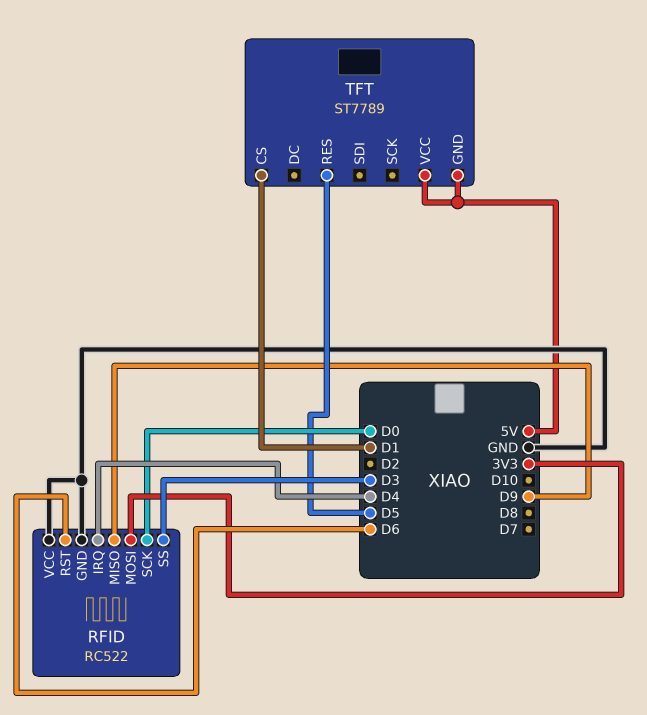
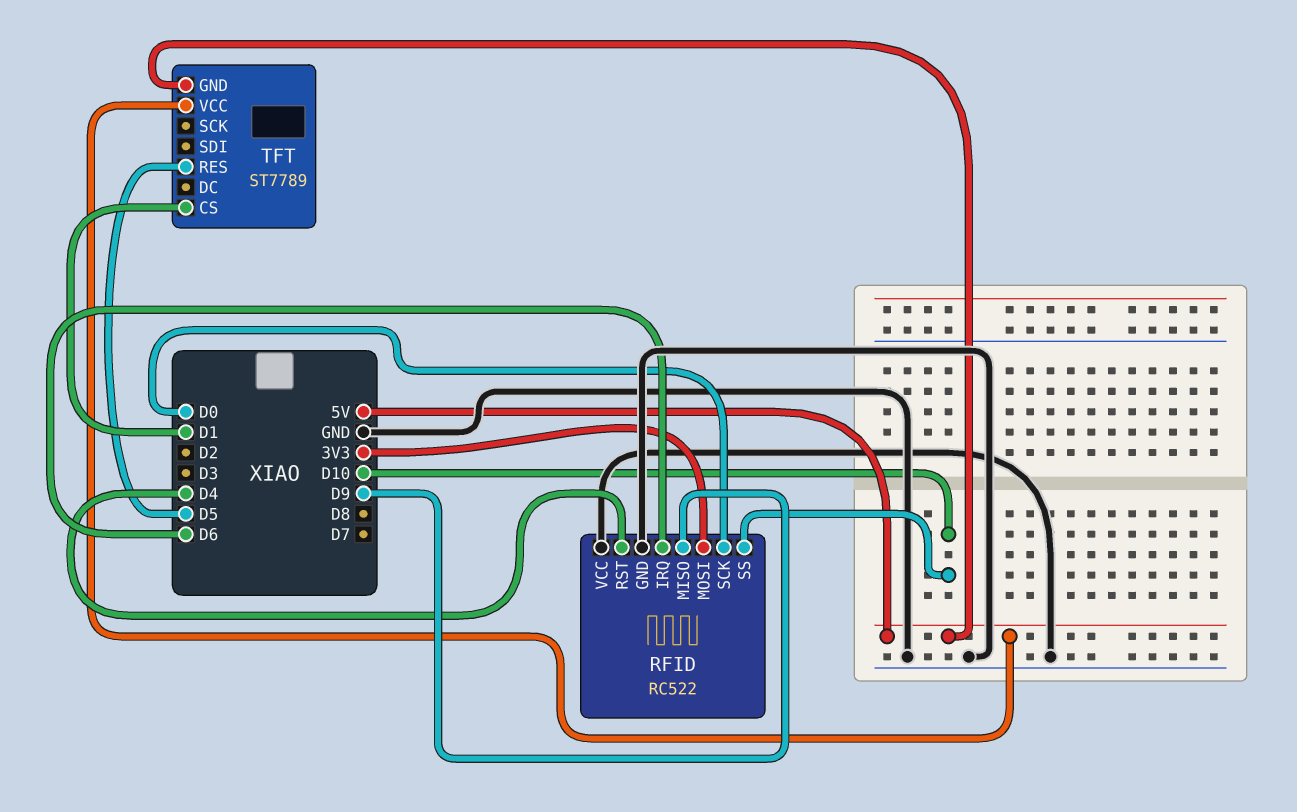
RFID pin IRQ: D4 -> D6
RFID pin RST: D6 -> D4
RFID pin SS: D3 -> D10

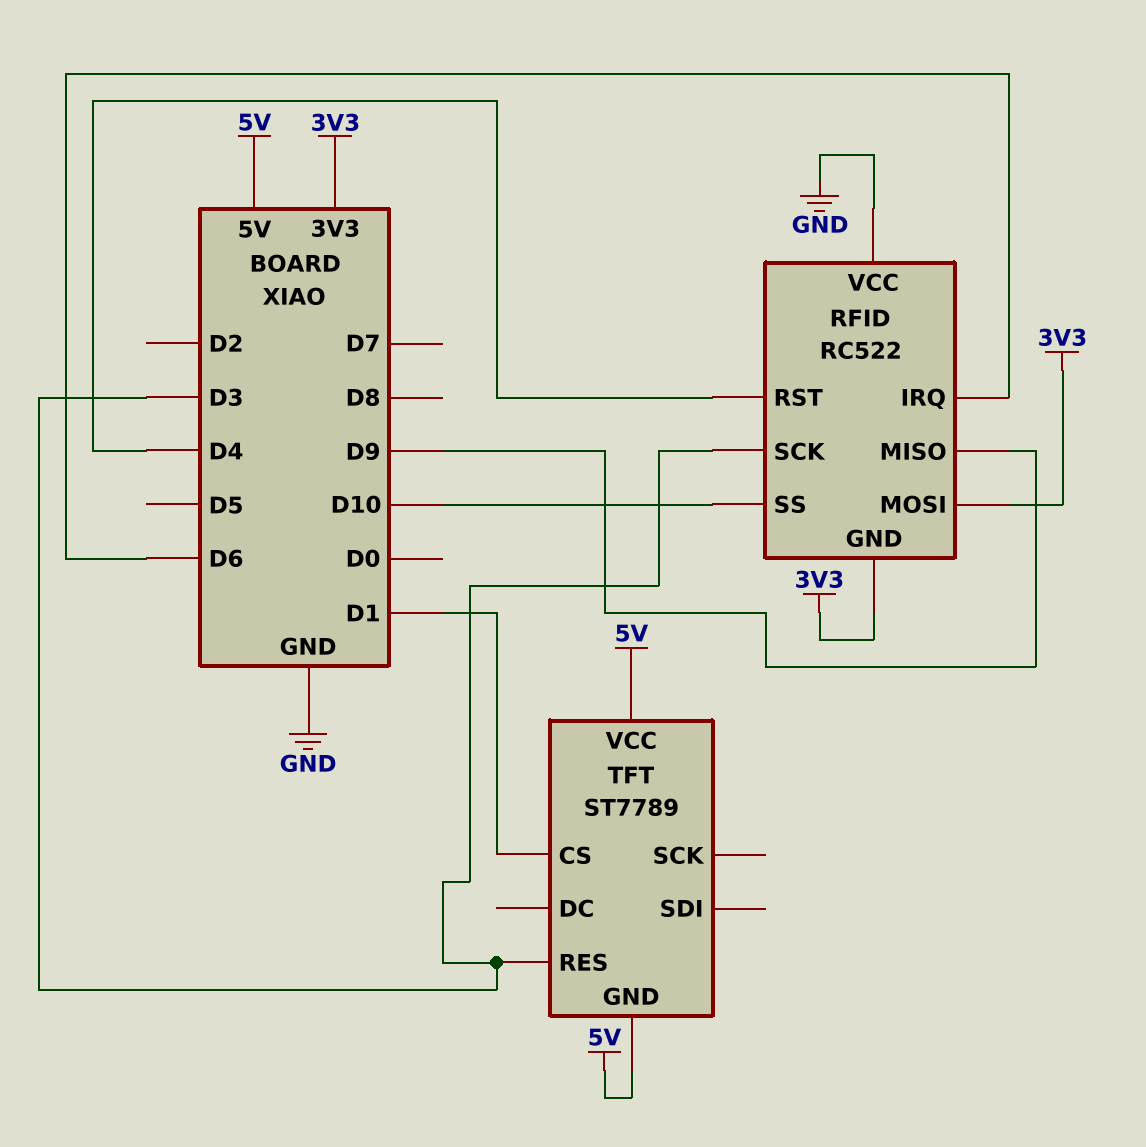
RFID pin GND: GND -> 3V3
RFID pin SCK: D0 -> D3
TFT pin RES: D5 -> D3

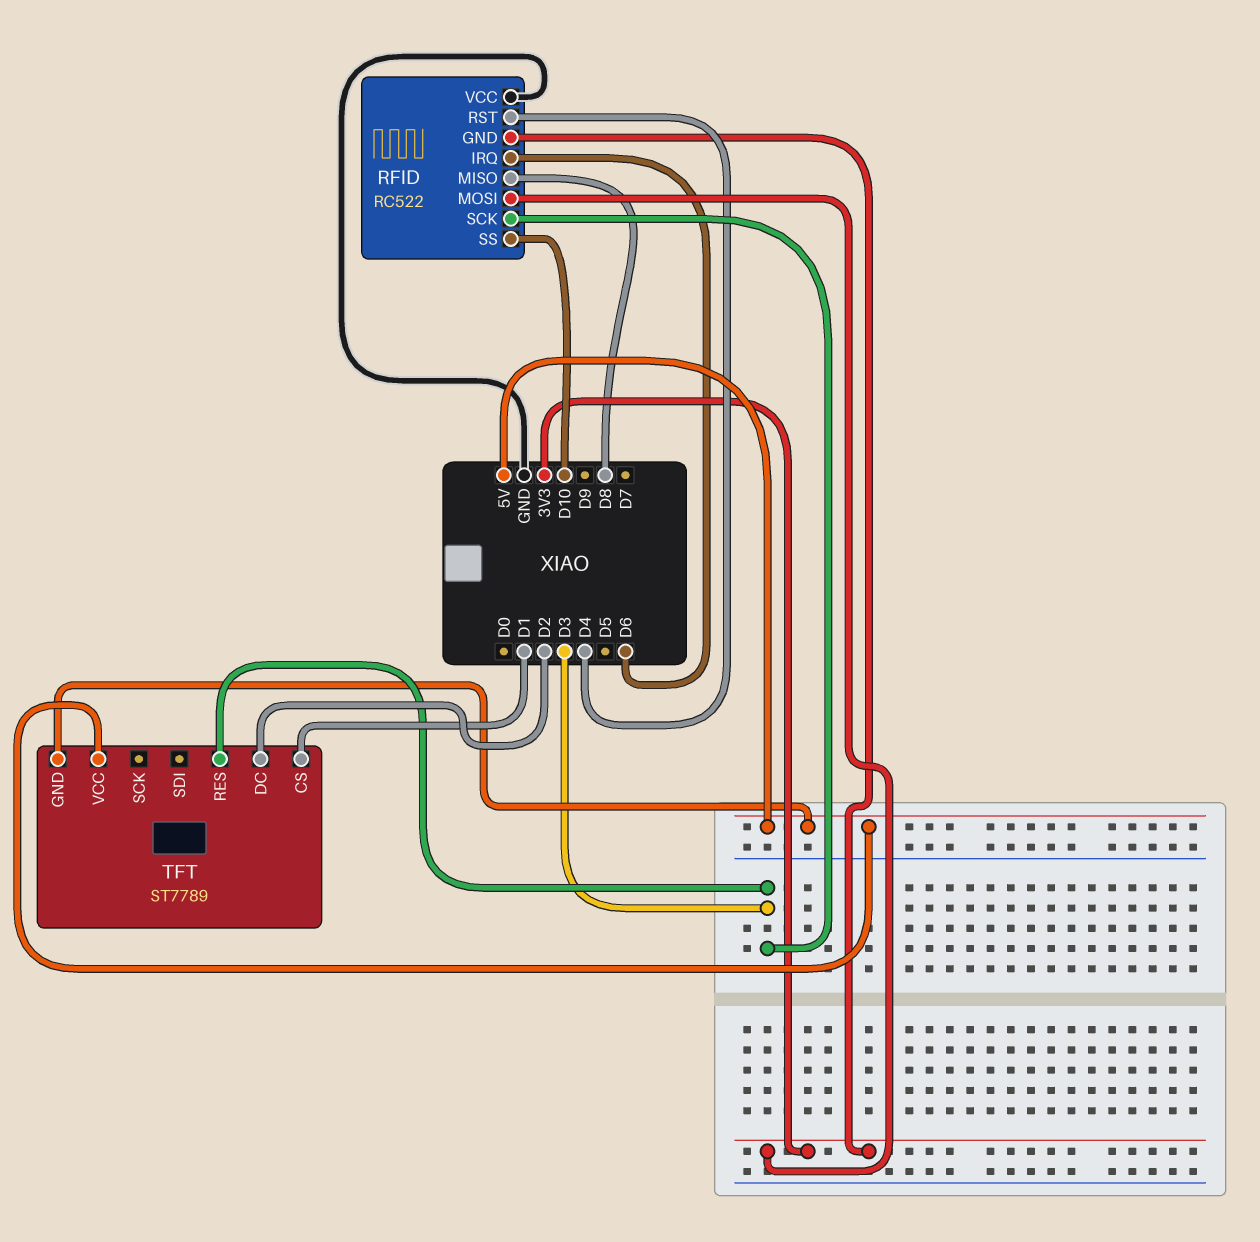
RFID pin MISO: D9 -> D8
TFT pin DC: none -> D2

